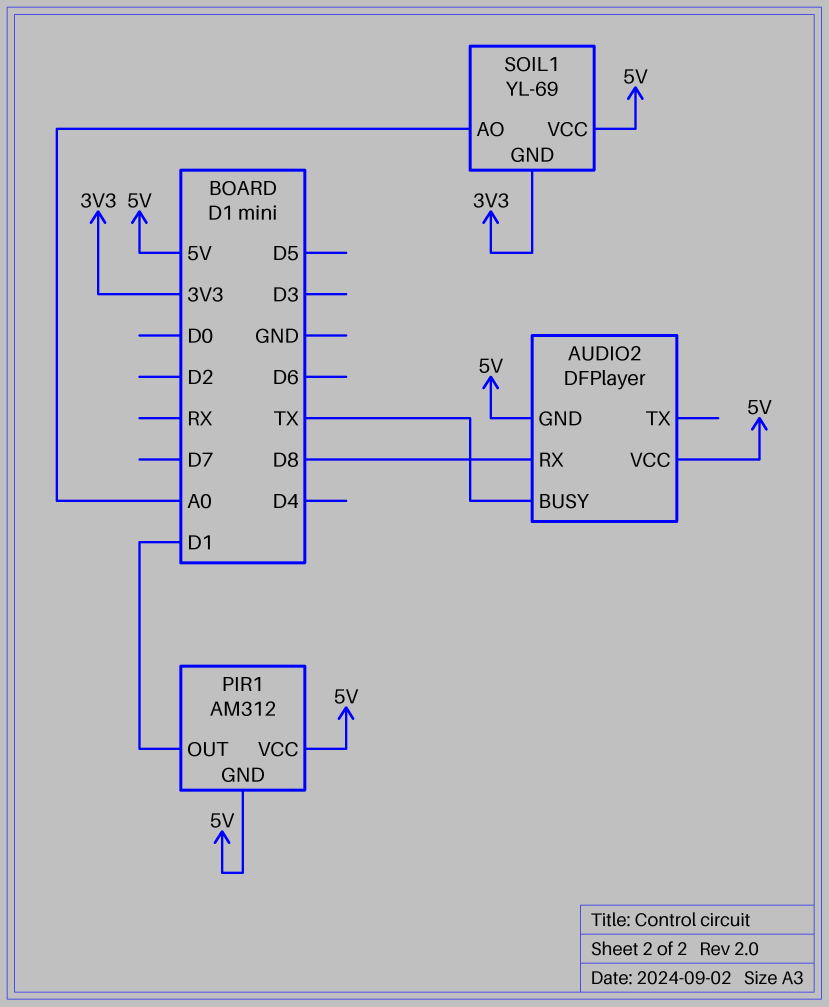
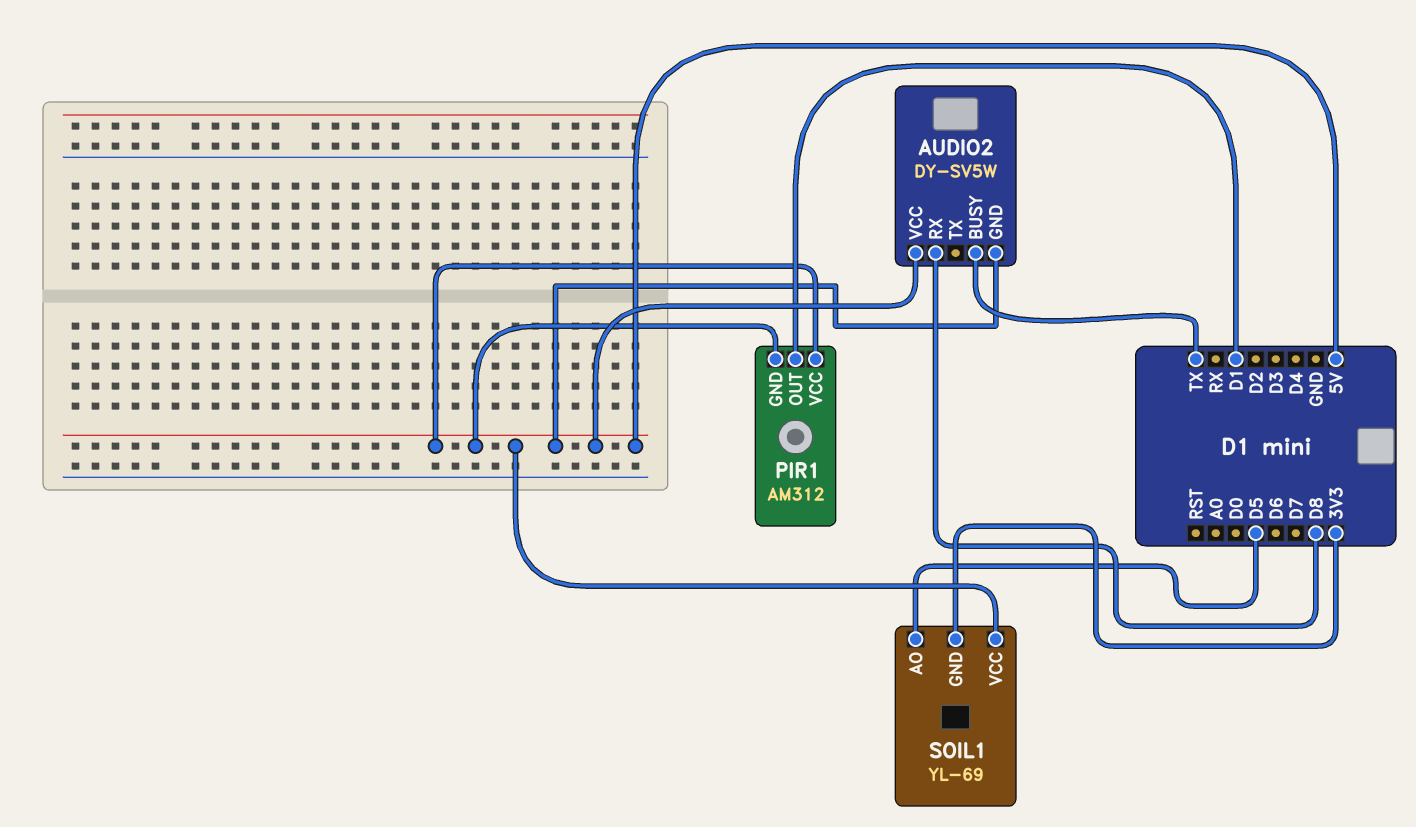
AUDIO2: DFPlayer -> DY-SV5W
SOIL1 pin AO: A0 -> D5

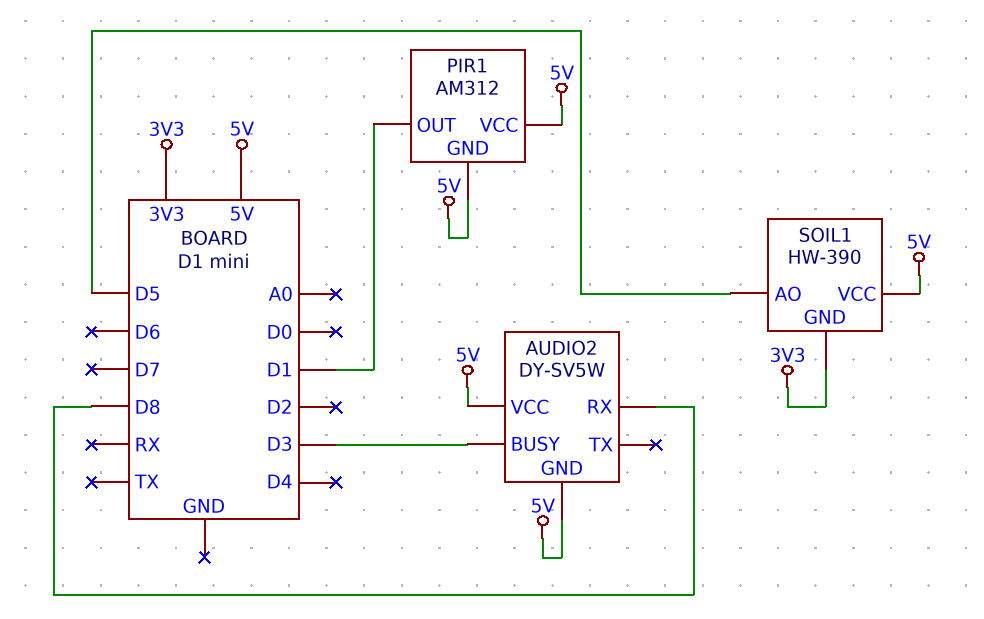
AUDIO2 pin BUSY: TX -> D3
SOIL1: YL-69 -> HW-390

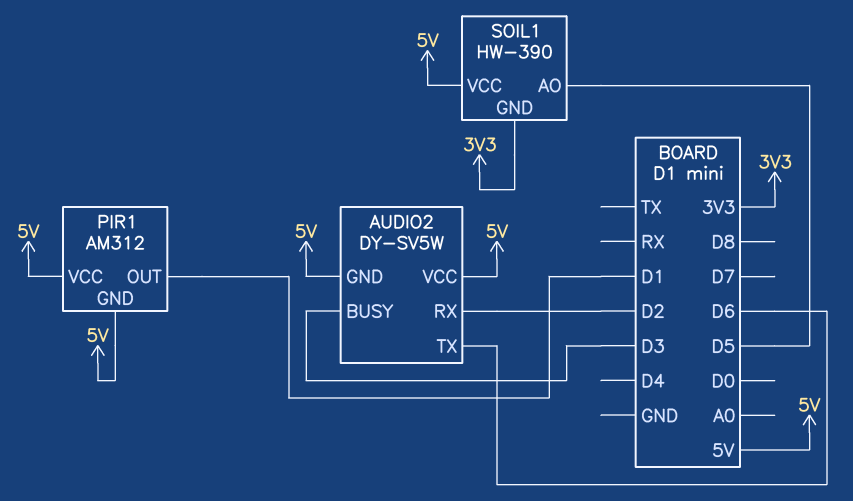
AUDIO2 pin RX: D8 -> D2
AUDIO2 pin TX: none -> D6

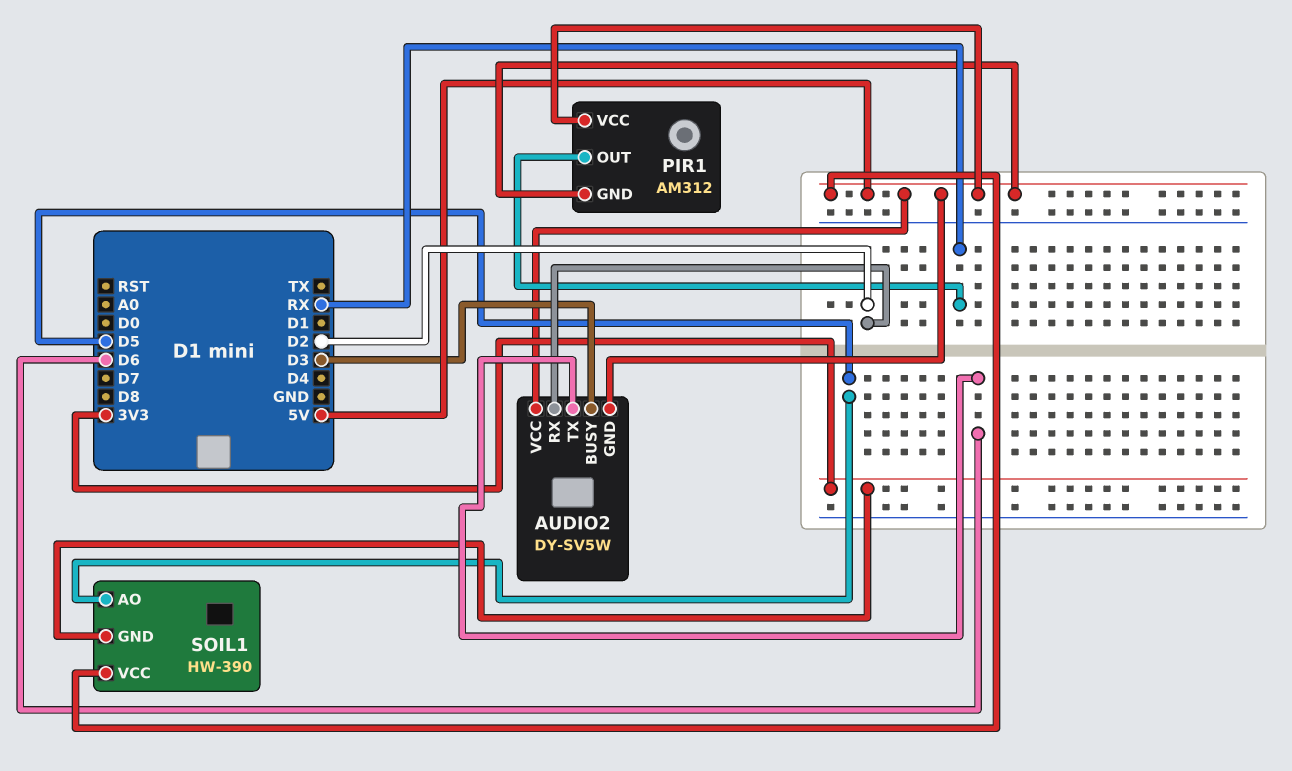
PIR1 pin OUT: D1 -> RX

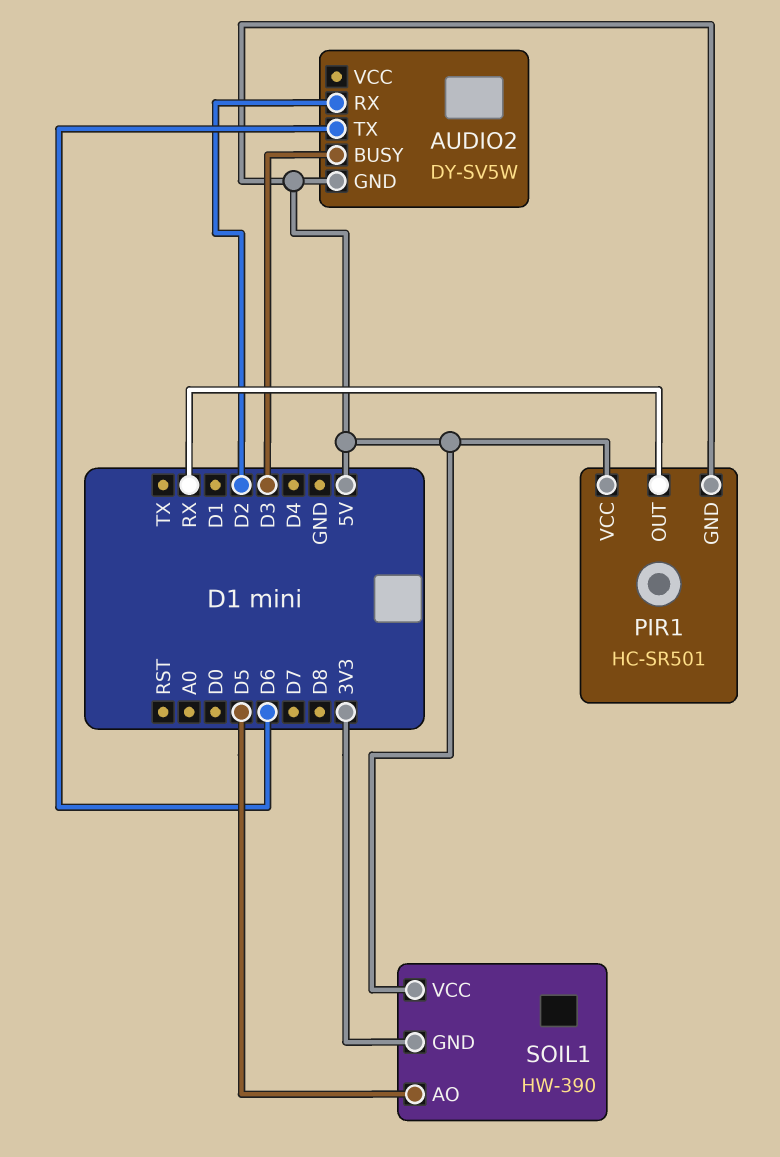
AUDIO2 pin VCC: 5V -> none
PIR1: AM312 -> HC-SR501

